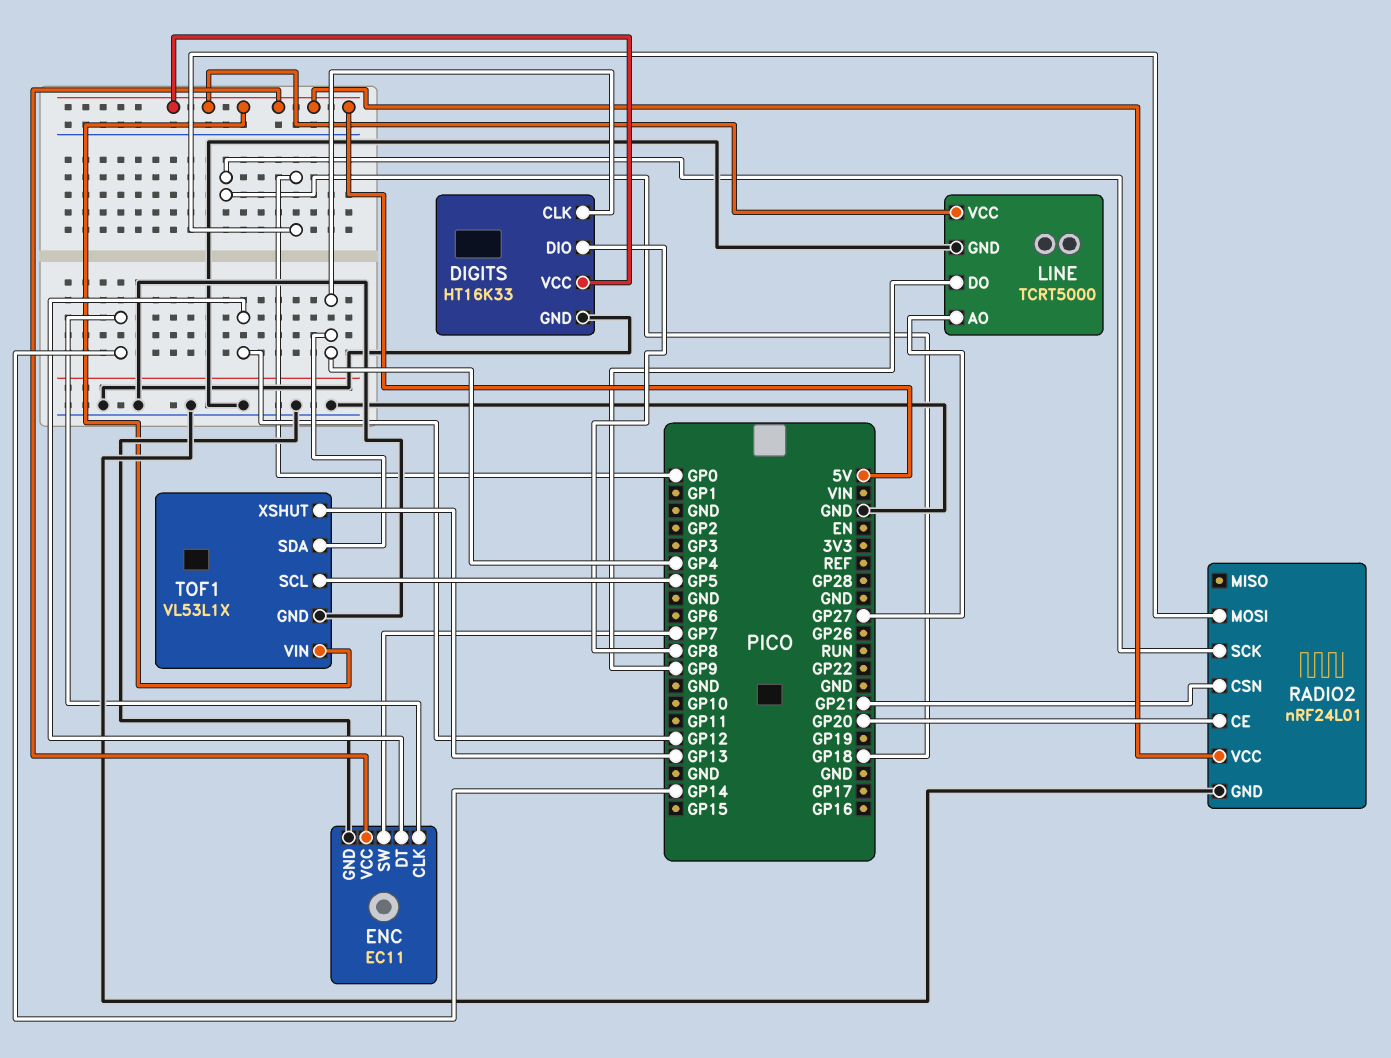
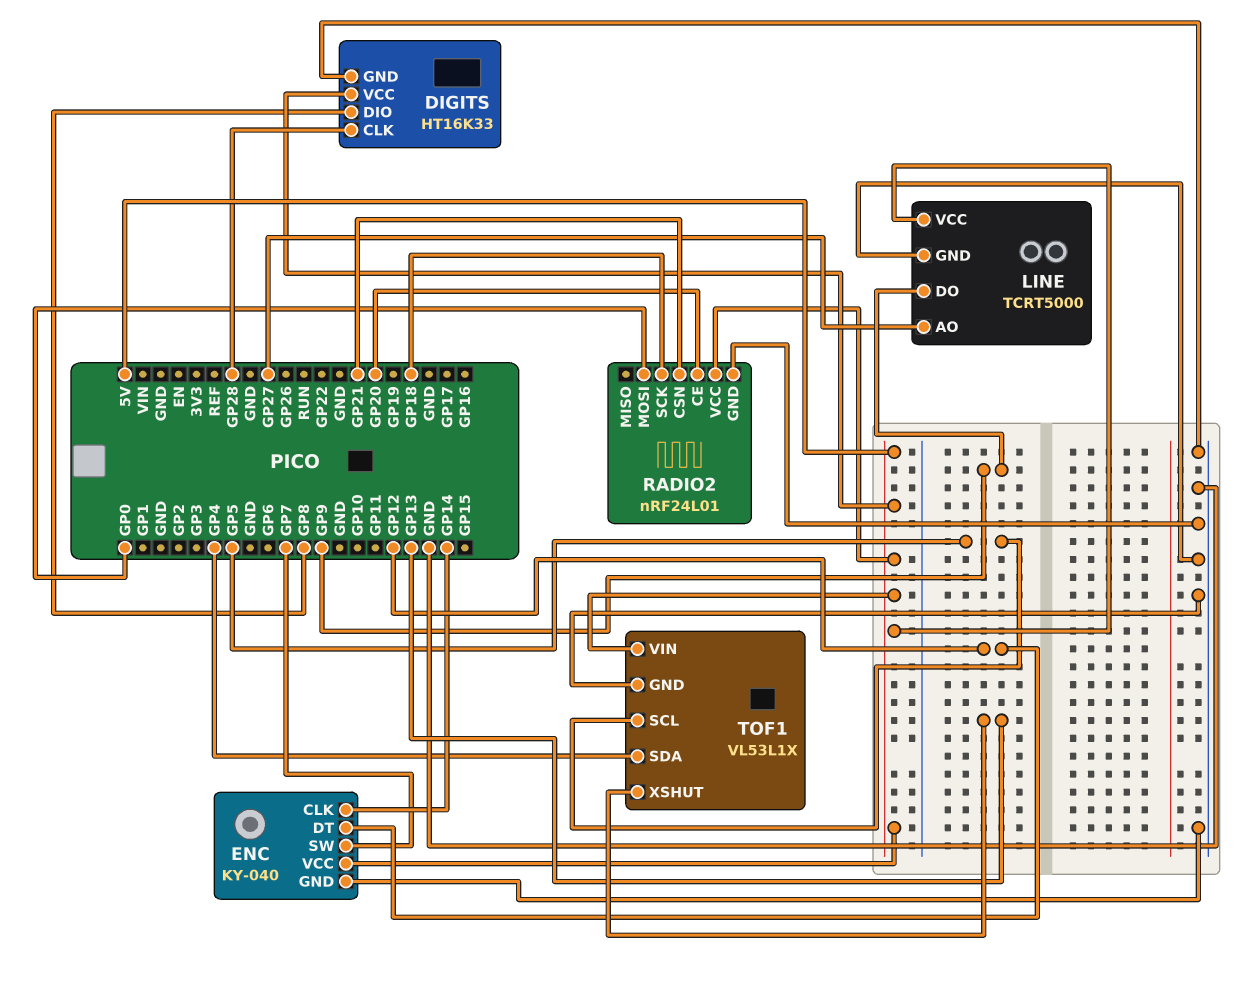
DIGITS pin CLK: GP4 -> GP28
ENC: EC11 -> KY-040

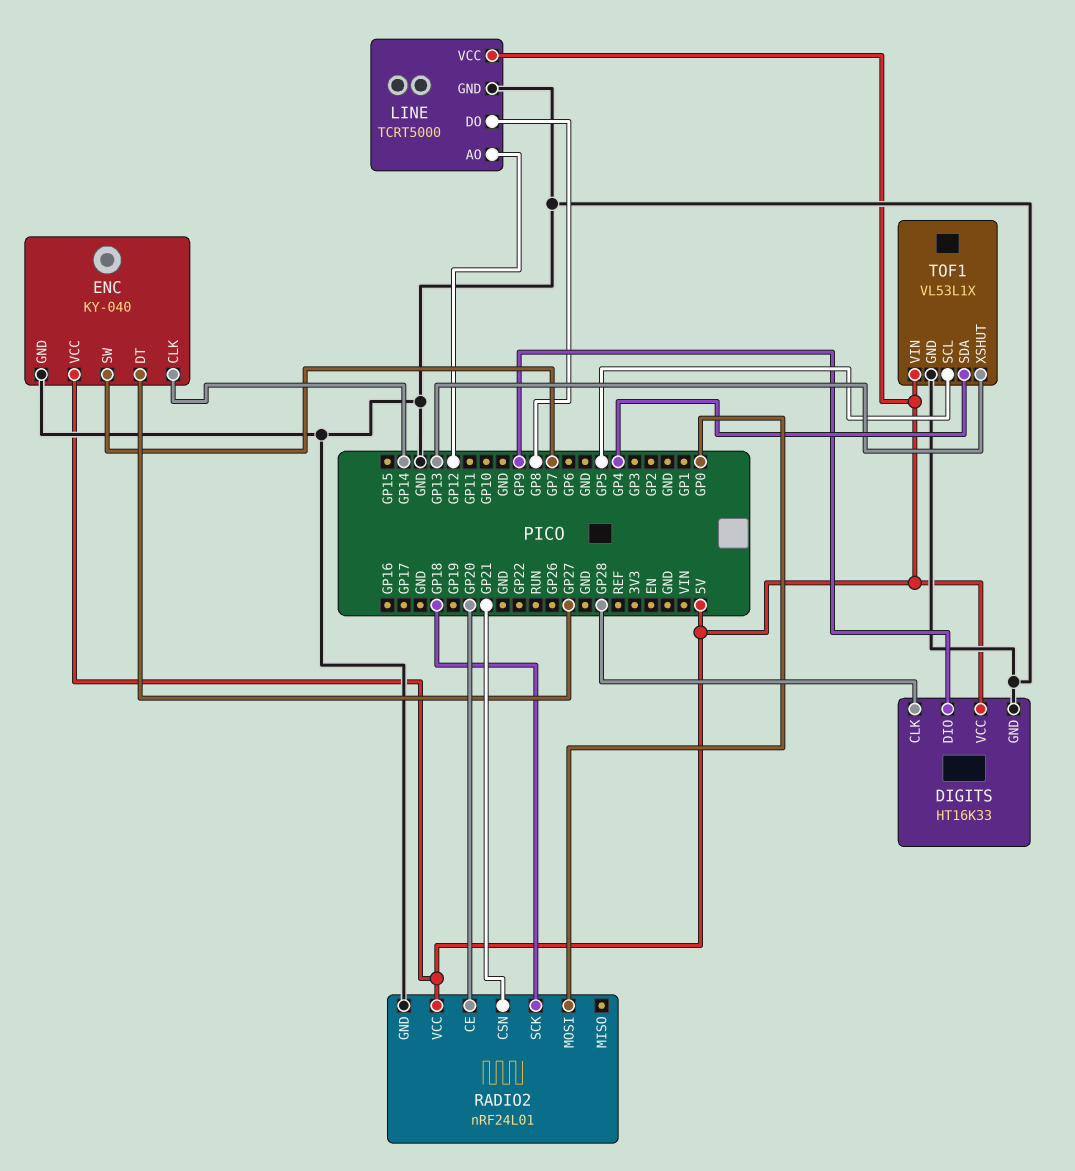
DIGITS pin DIO: GP8 -> GP9
ENC pin DT: GP12 -> GP27
LINE pin AO: GP27 -> GP12
LINE pin DO: GP9 -> GP8

